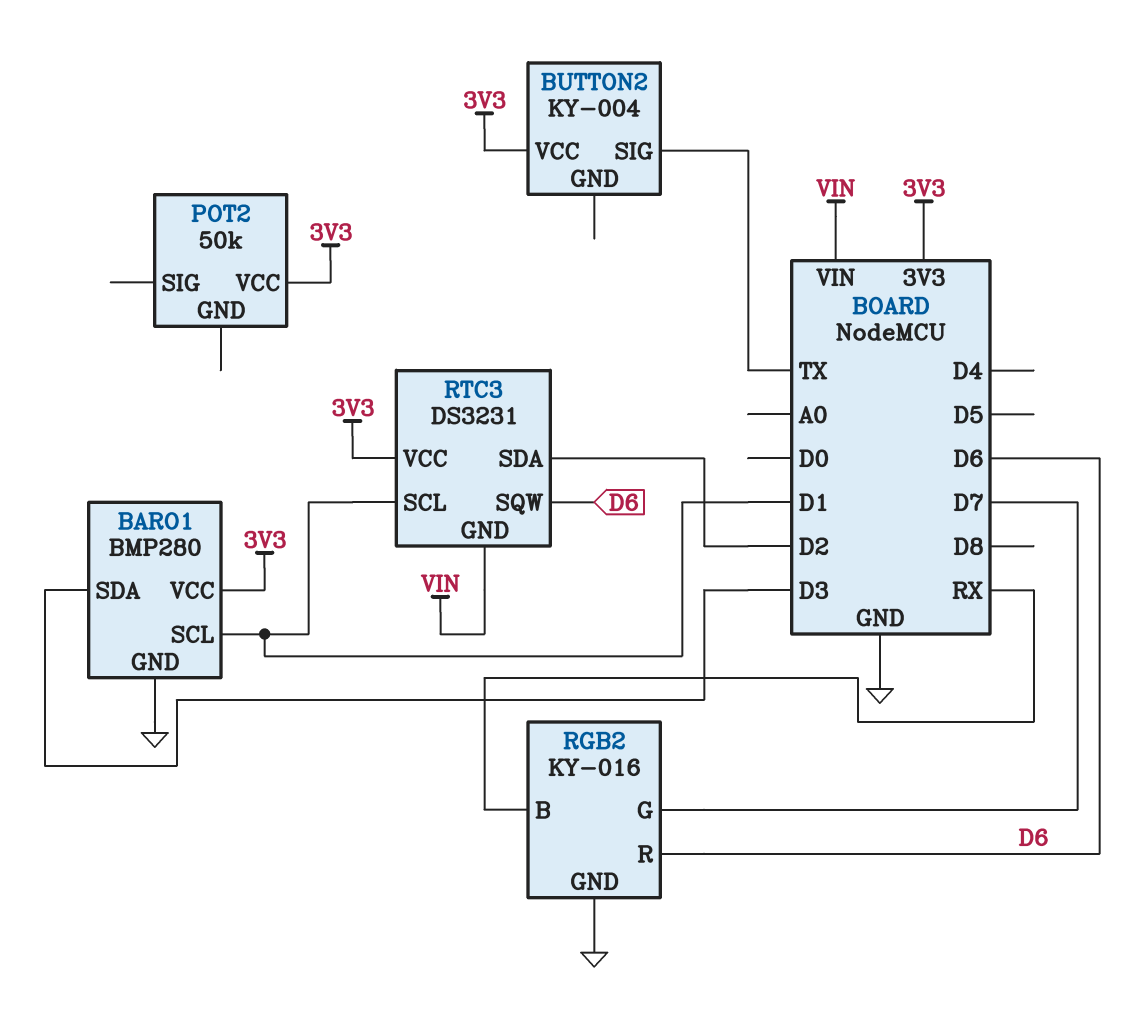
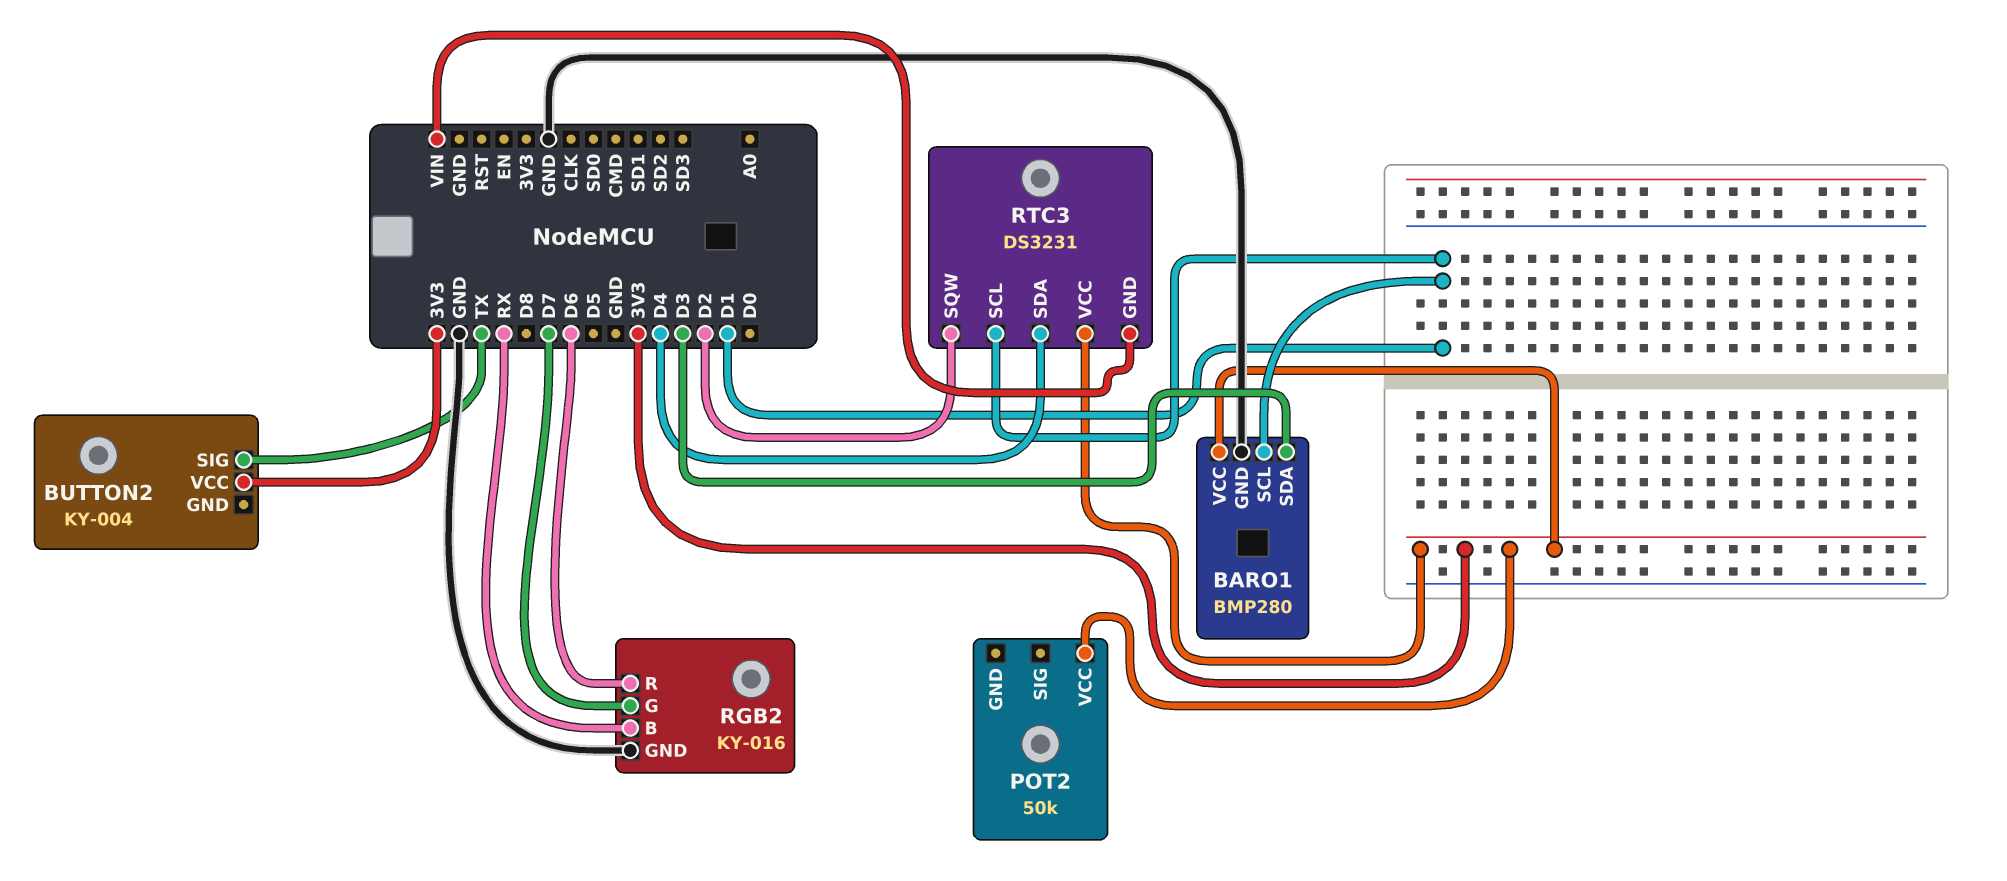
RTC3 pin SDA: D2 -> D4
RTC3 pin SQW: D6 -> D2

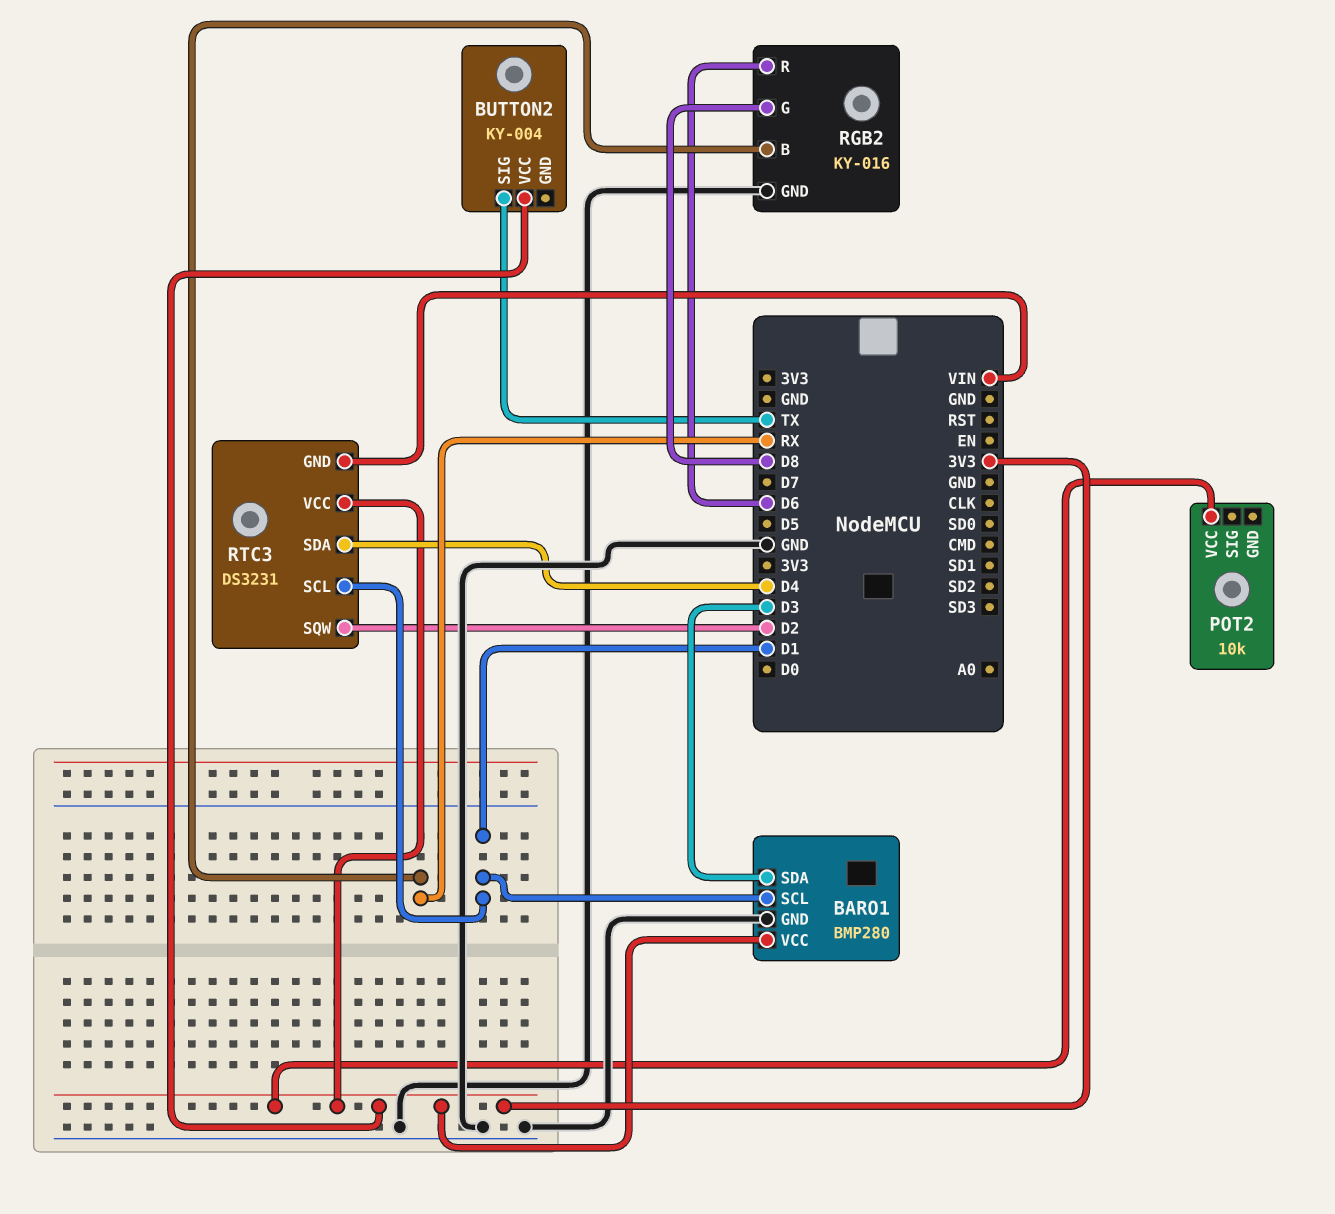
POT2: 50k -> 10k
RGB2 pin G: D7 -> D8

